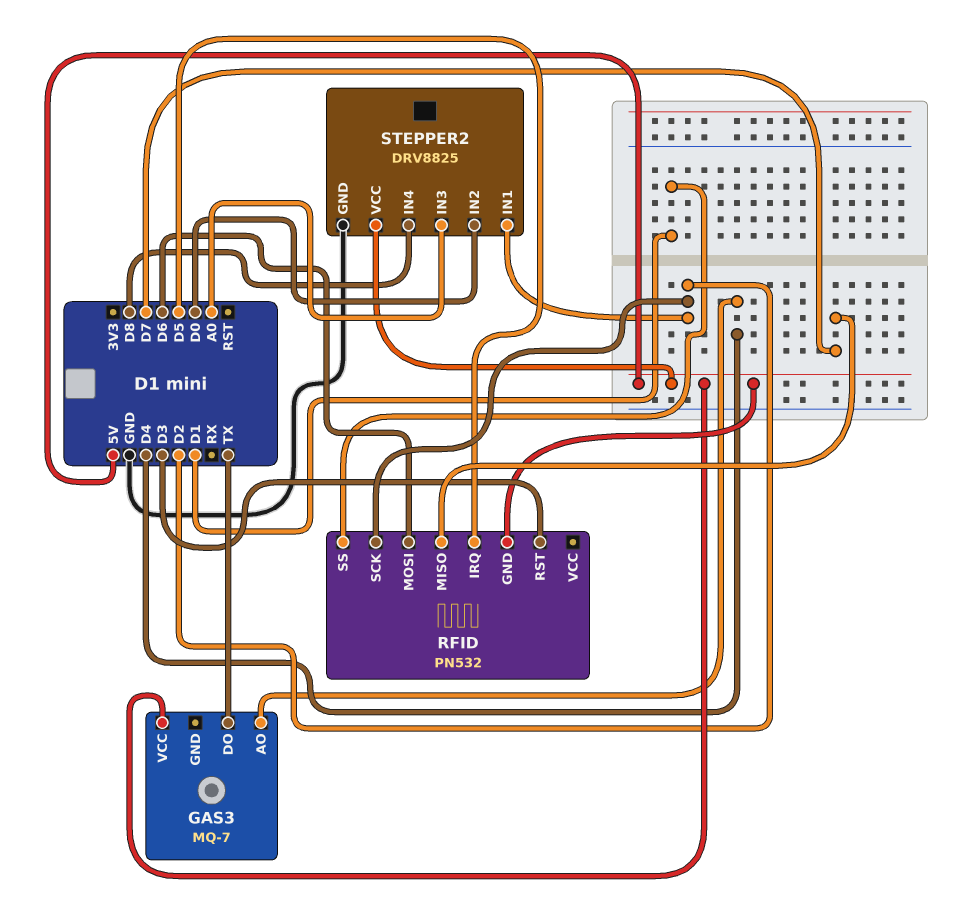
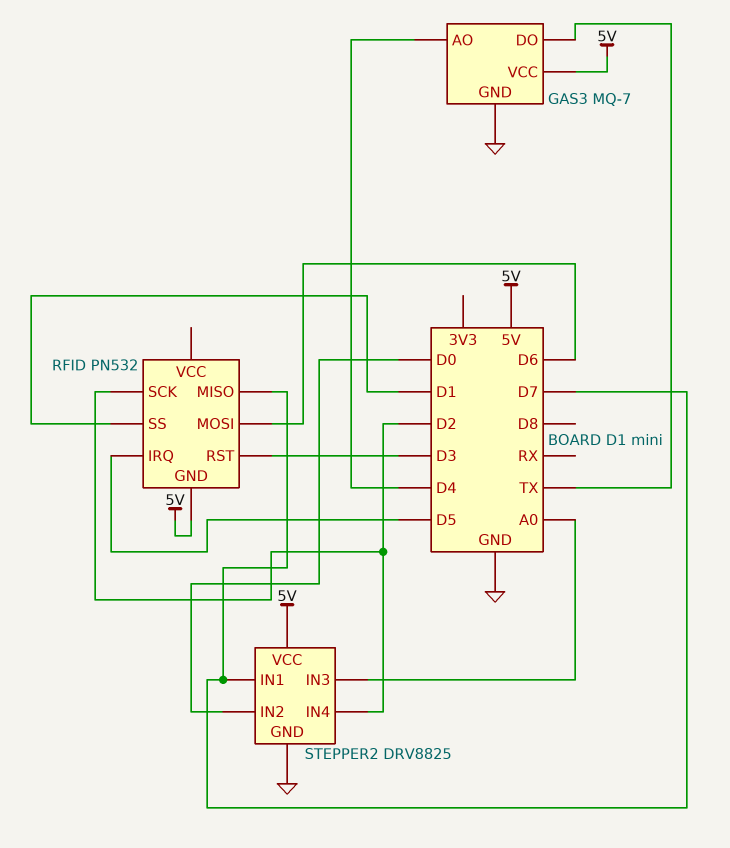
GAS3 pin GND: none -> GND
STEPPER2 pin IN1: D2 -> D7
STEPPER2 pin IN4: D8 -> D2

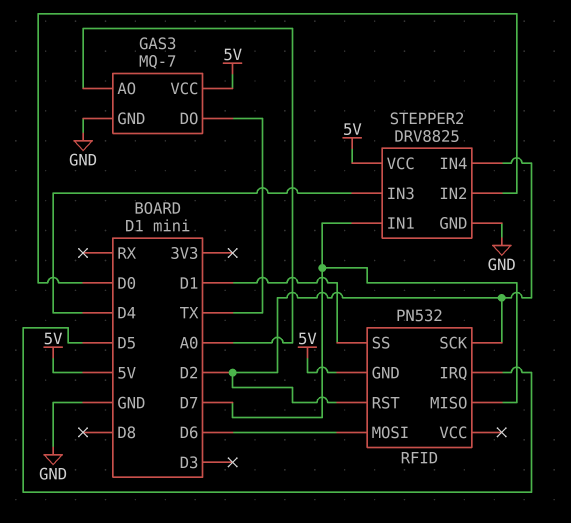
GAS3 pin AO: D4 -> A0
RFID pin RST: D3 -> D2
STEPPER2 pin IN3: A0 -> D4

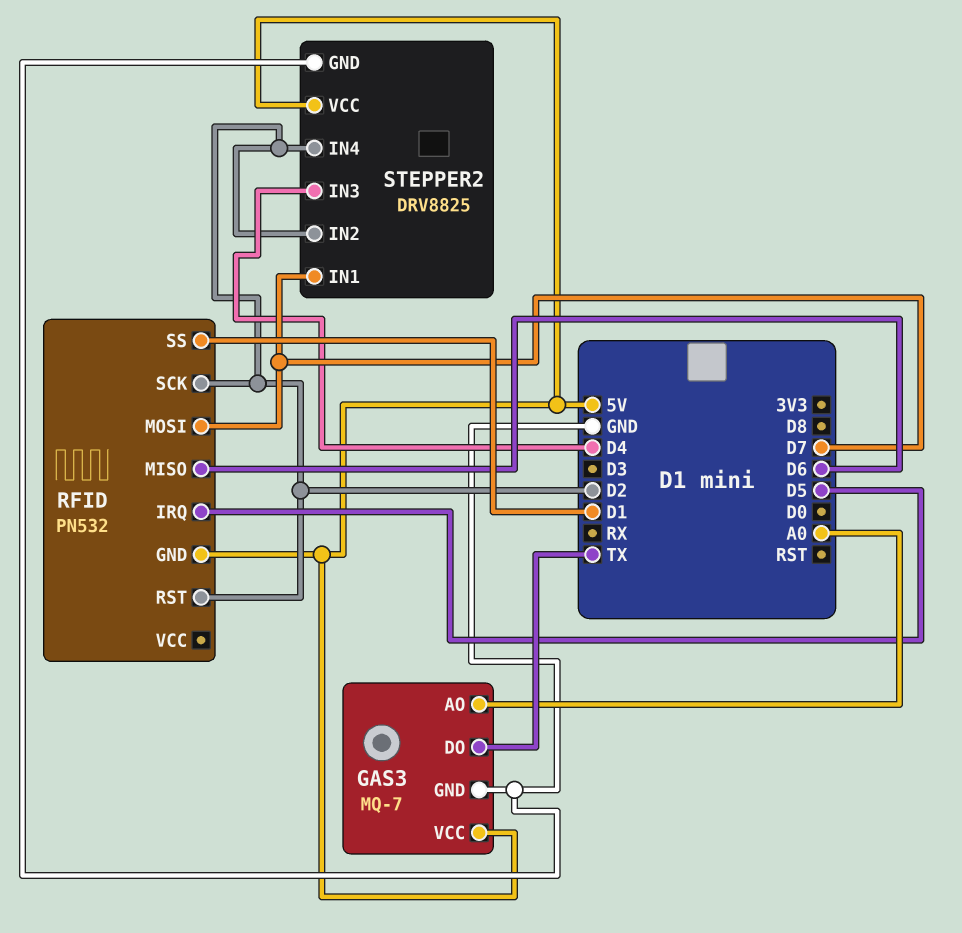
RFID pin MISO: D7 -> D6
RFID pin MOSI: D6 -> D7
STEPPER2 pin IN2: D0 -> D2

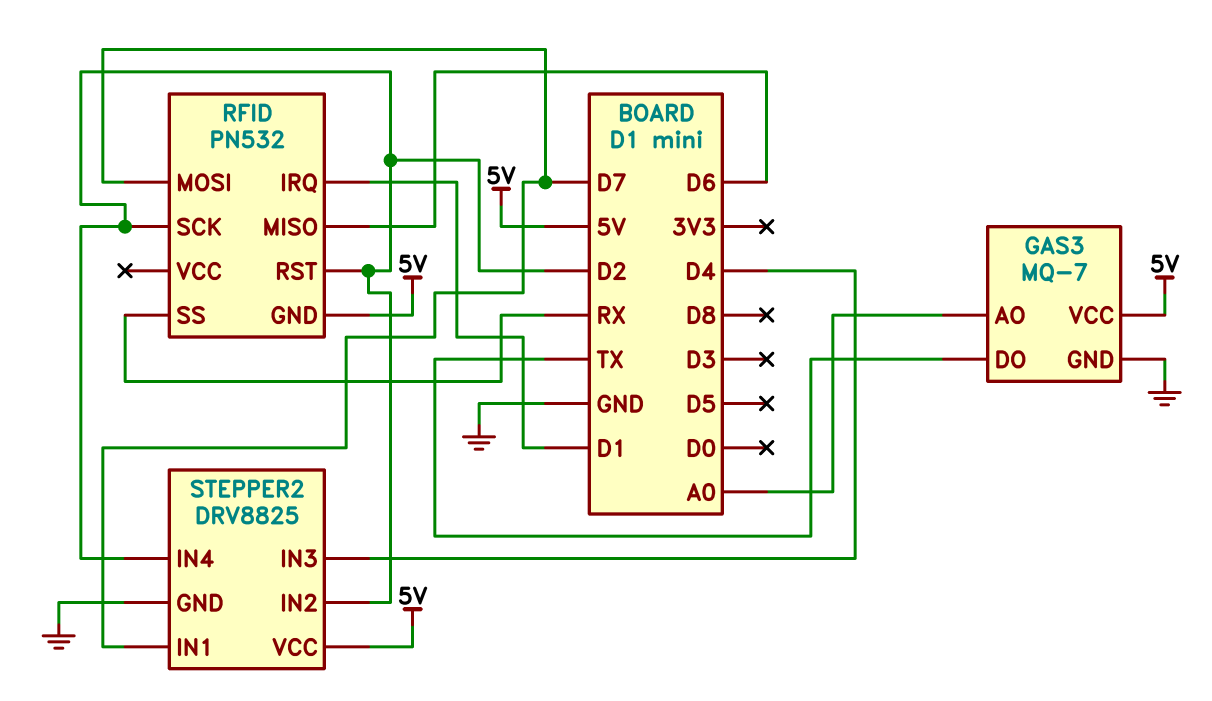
RFID pin IRQ: D5 -> D1
RFID pin SS: D1 -> RX

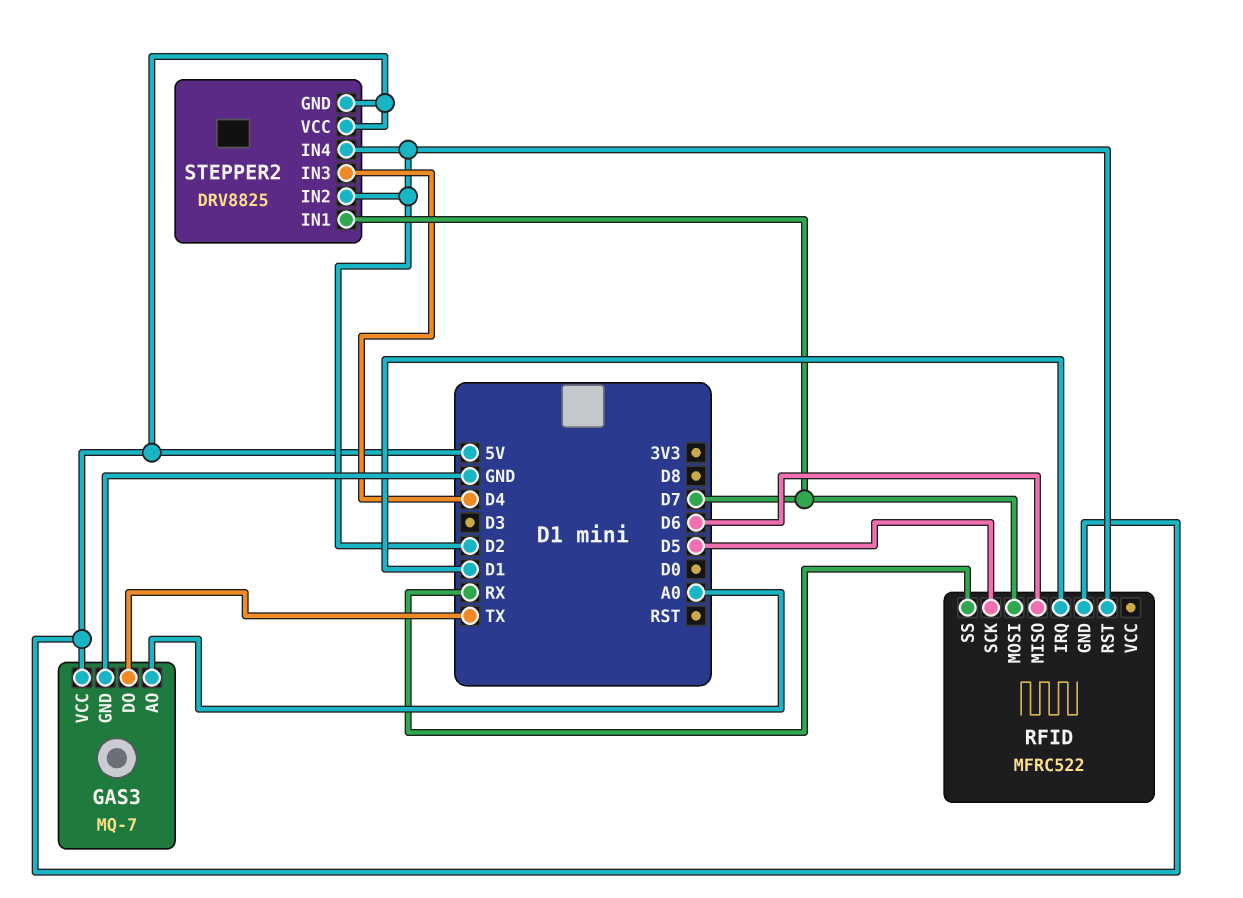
RFID: PN532 -> MFRC522
RFID pin SCK: D2 -> D5
STEPPER2 pin GND: GND -> 5V

